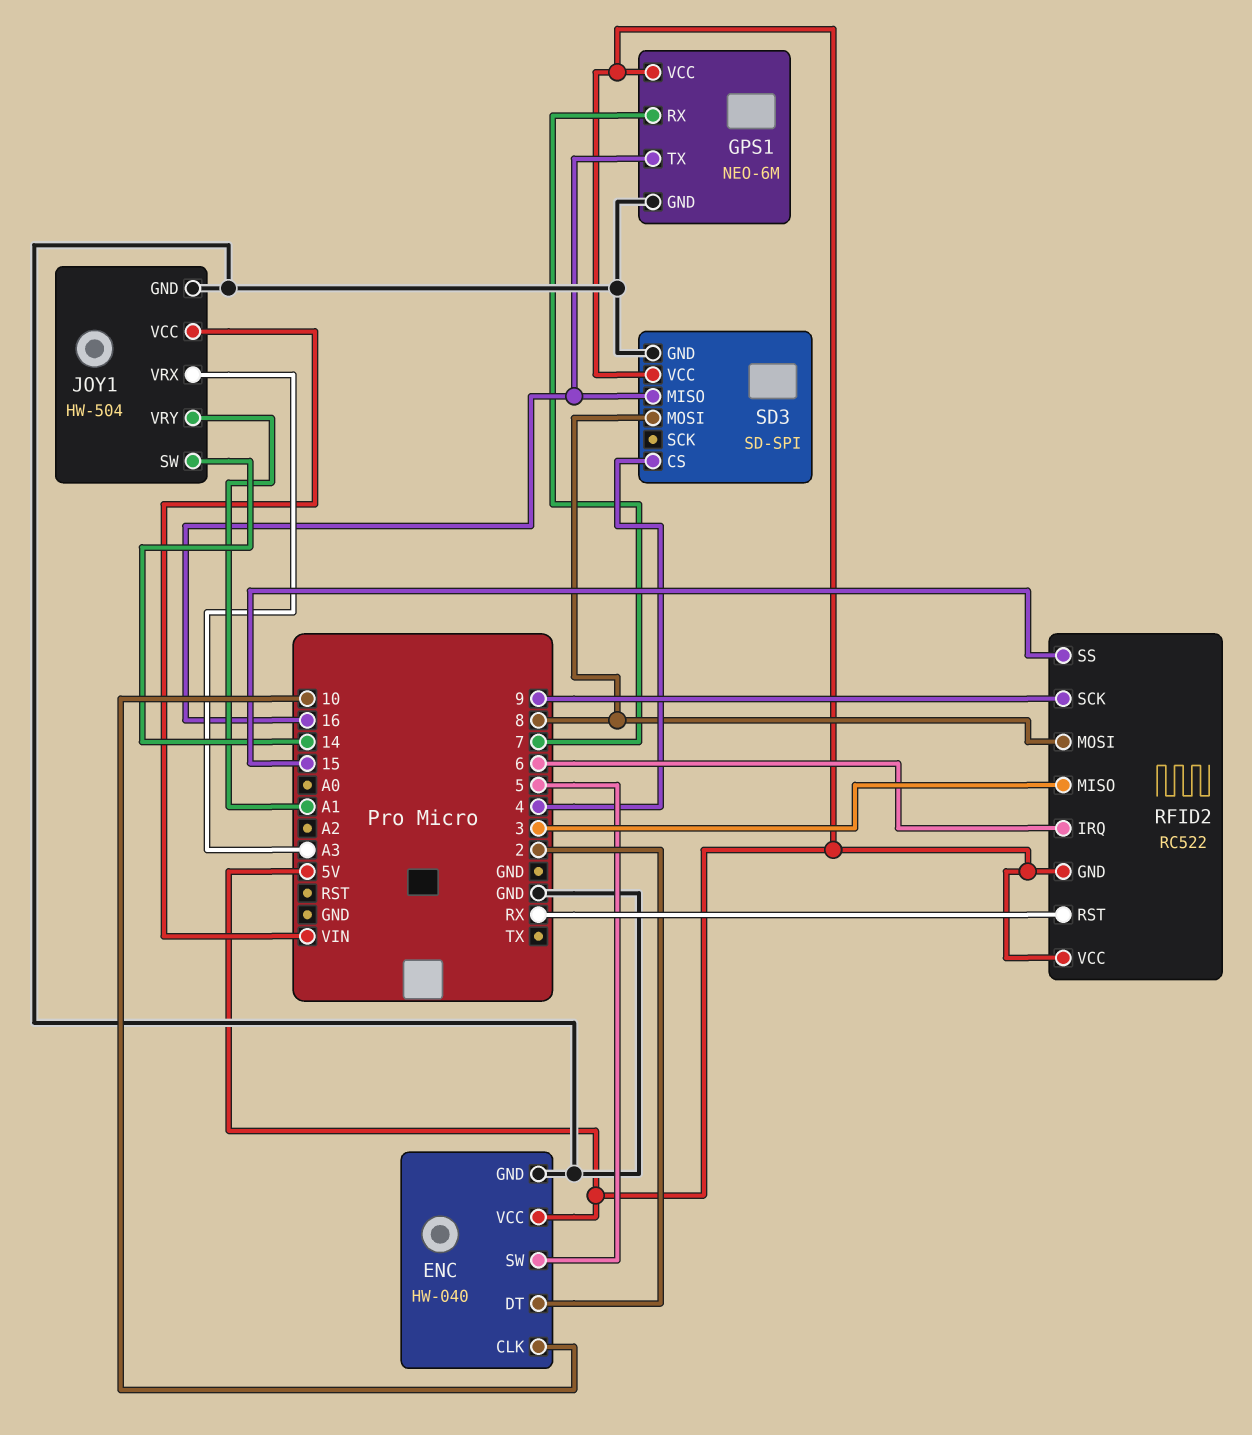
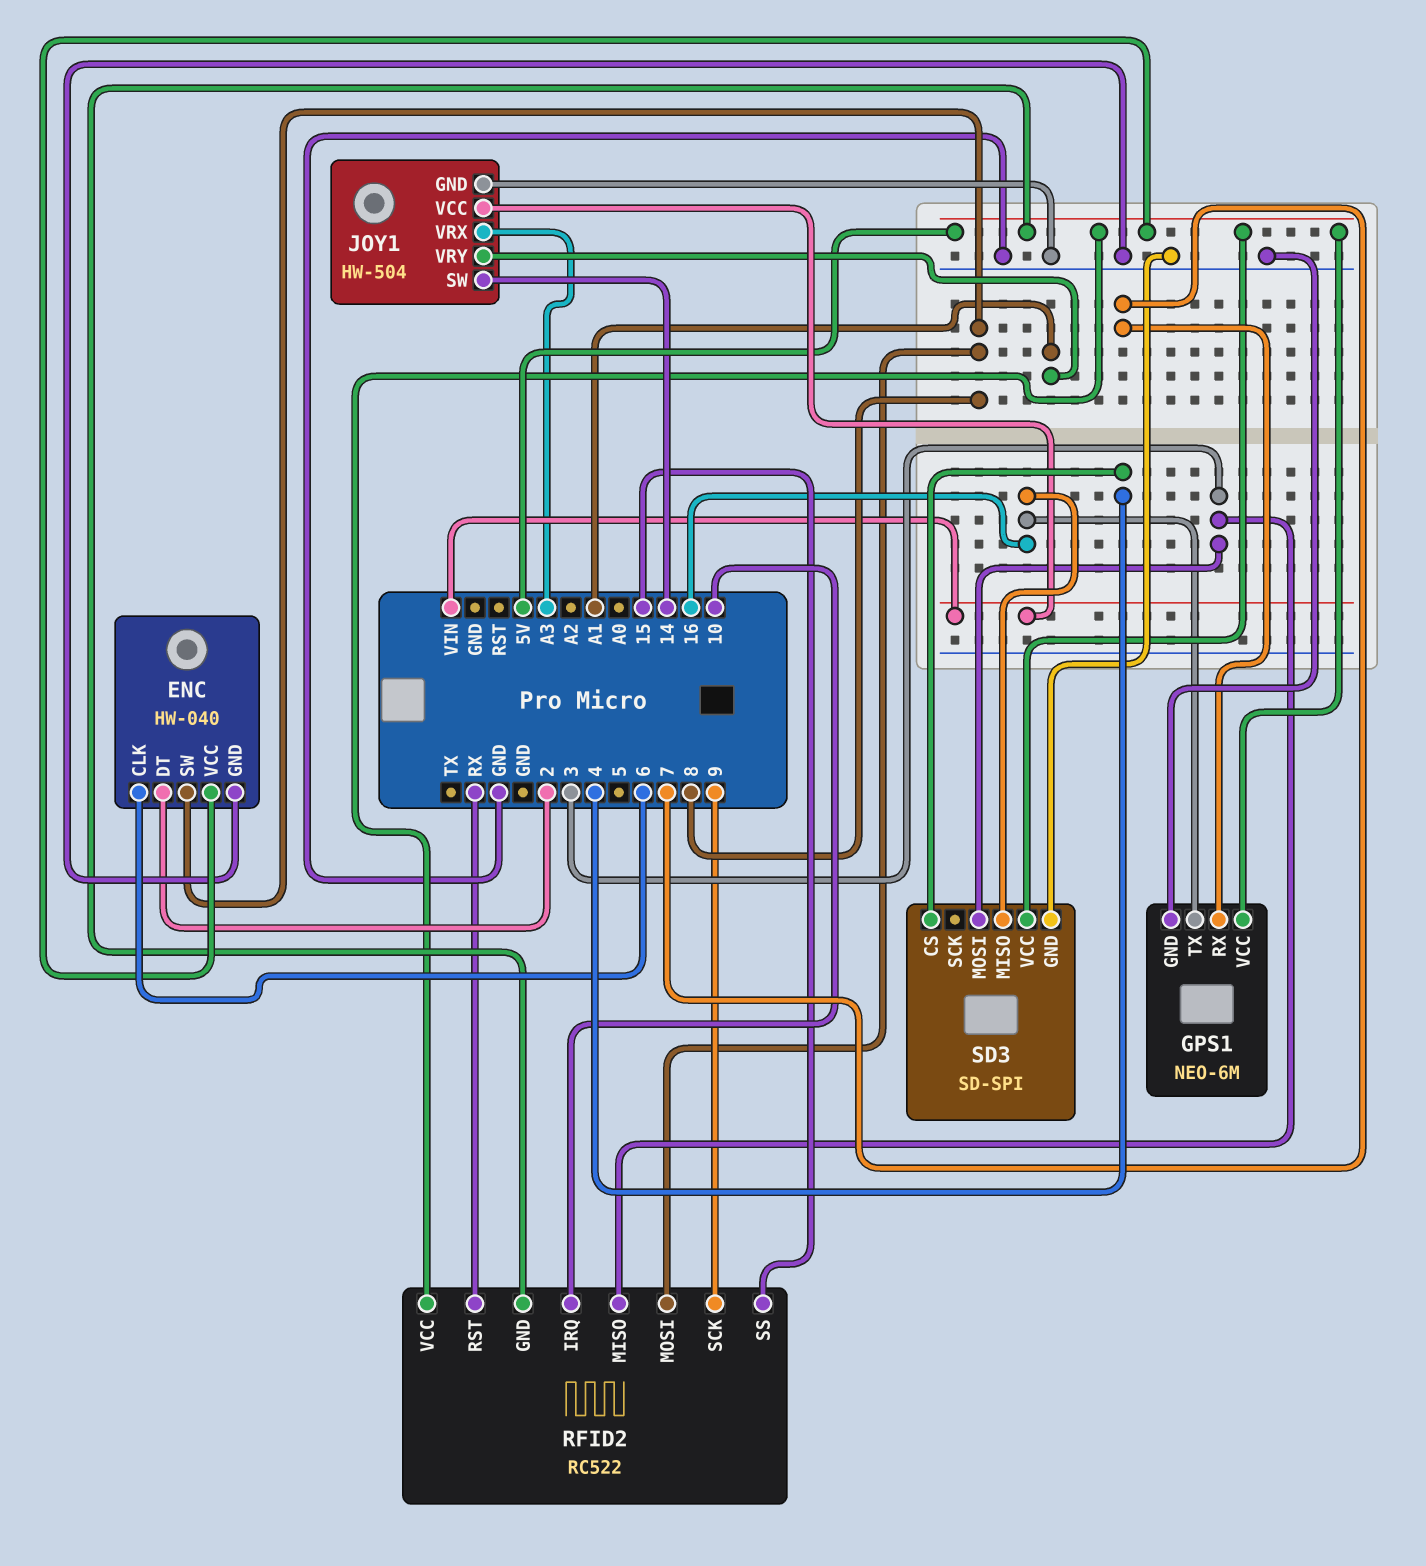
ENC pin CLK: 10 -> 6
ENC pin SW: 5 -> 8
RFID2 pin IRQ: 6 -> 10
SD3 pin MOSI: 8 -> 3

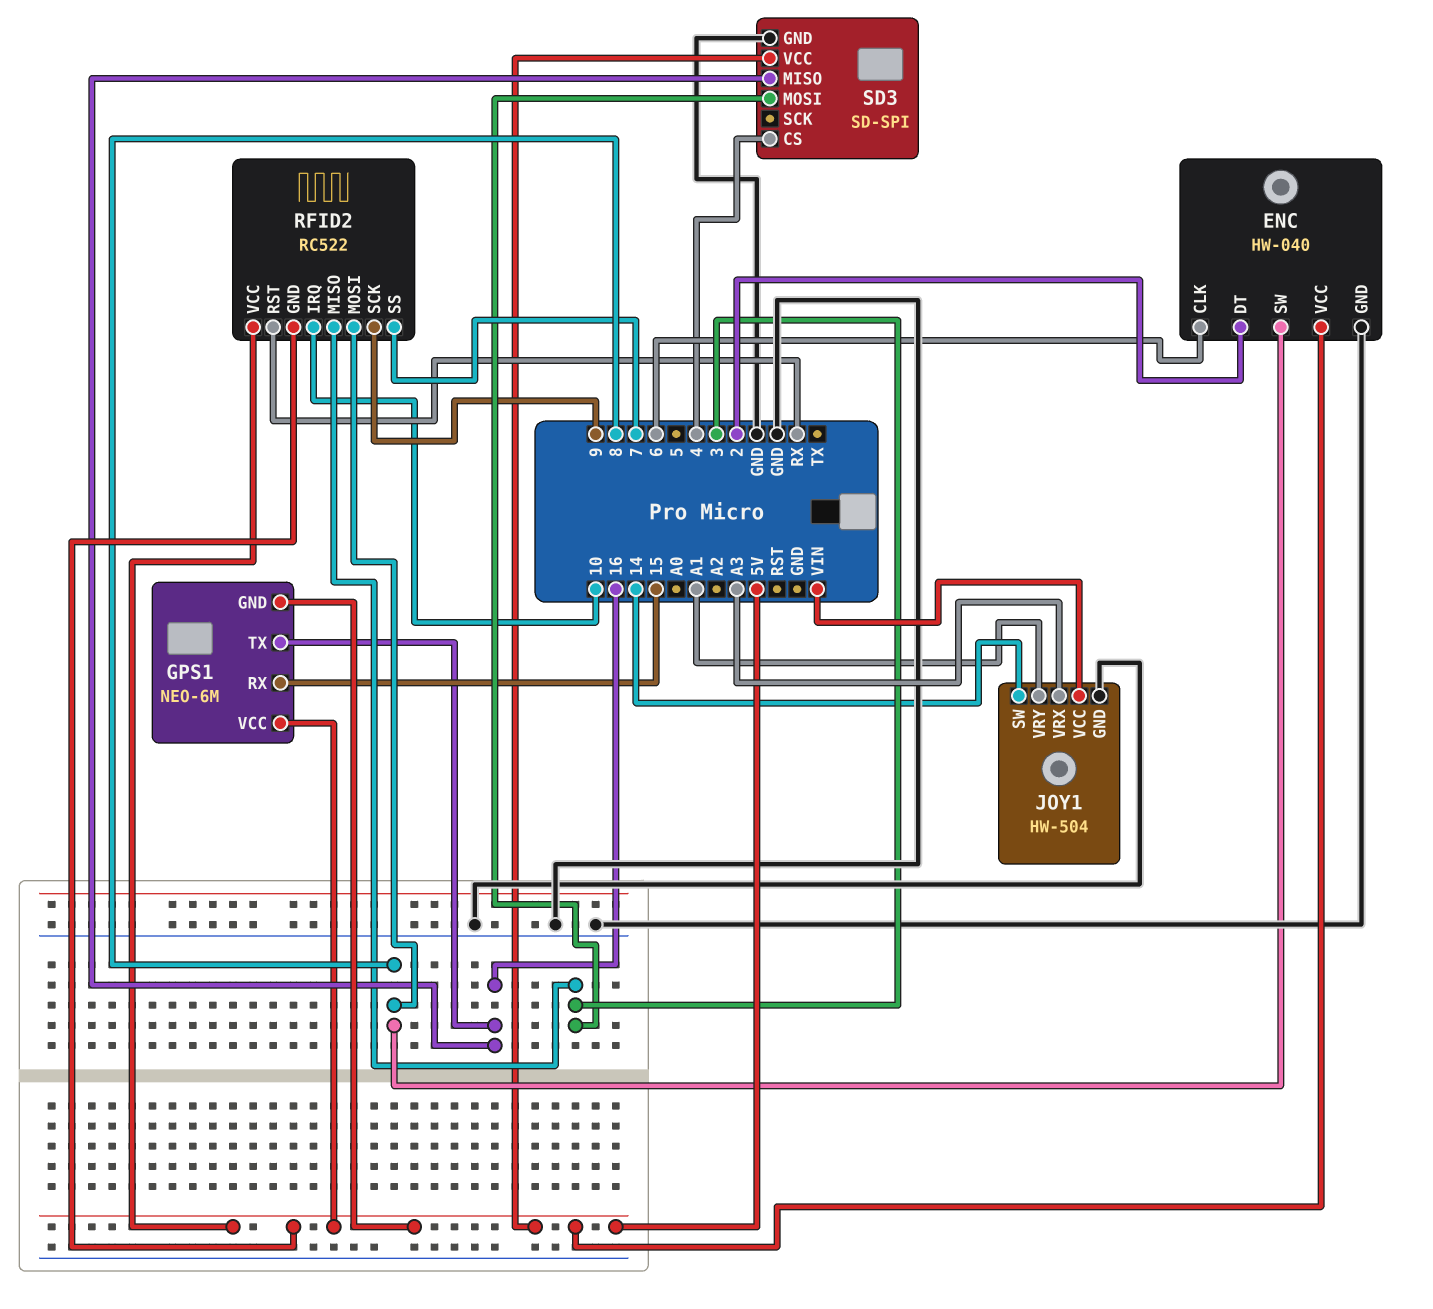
GPS1 pin GND: GND -> 5V
GPS1 pin RX: 7 -> 15
RFID2 pin SS: 15 -> 7

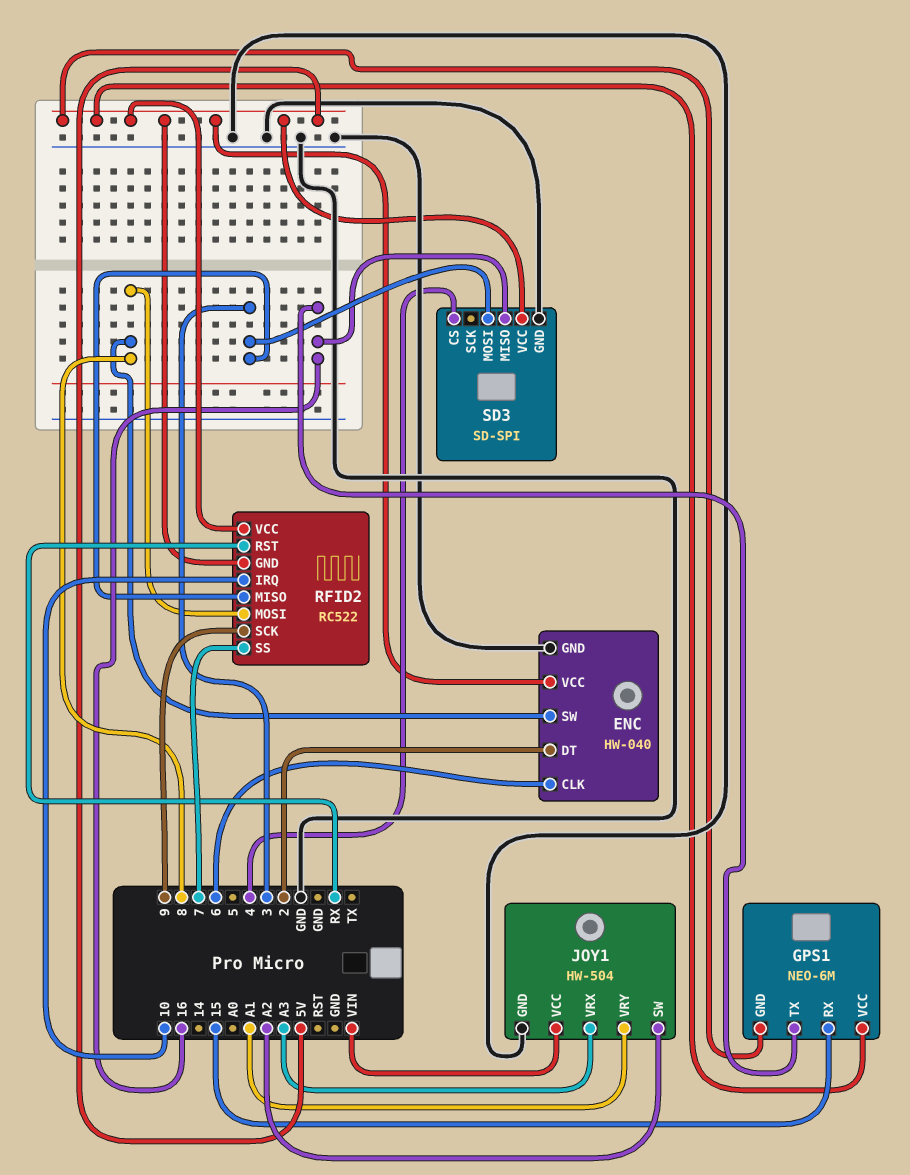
JOY1 pin SW: 14 -> A2

